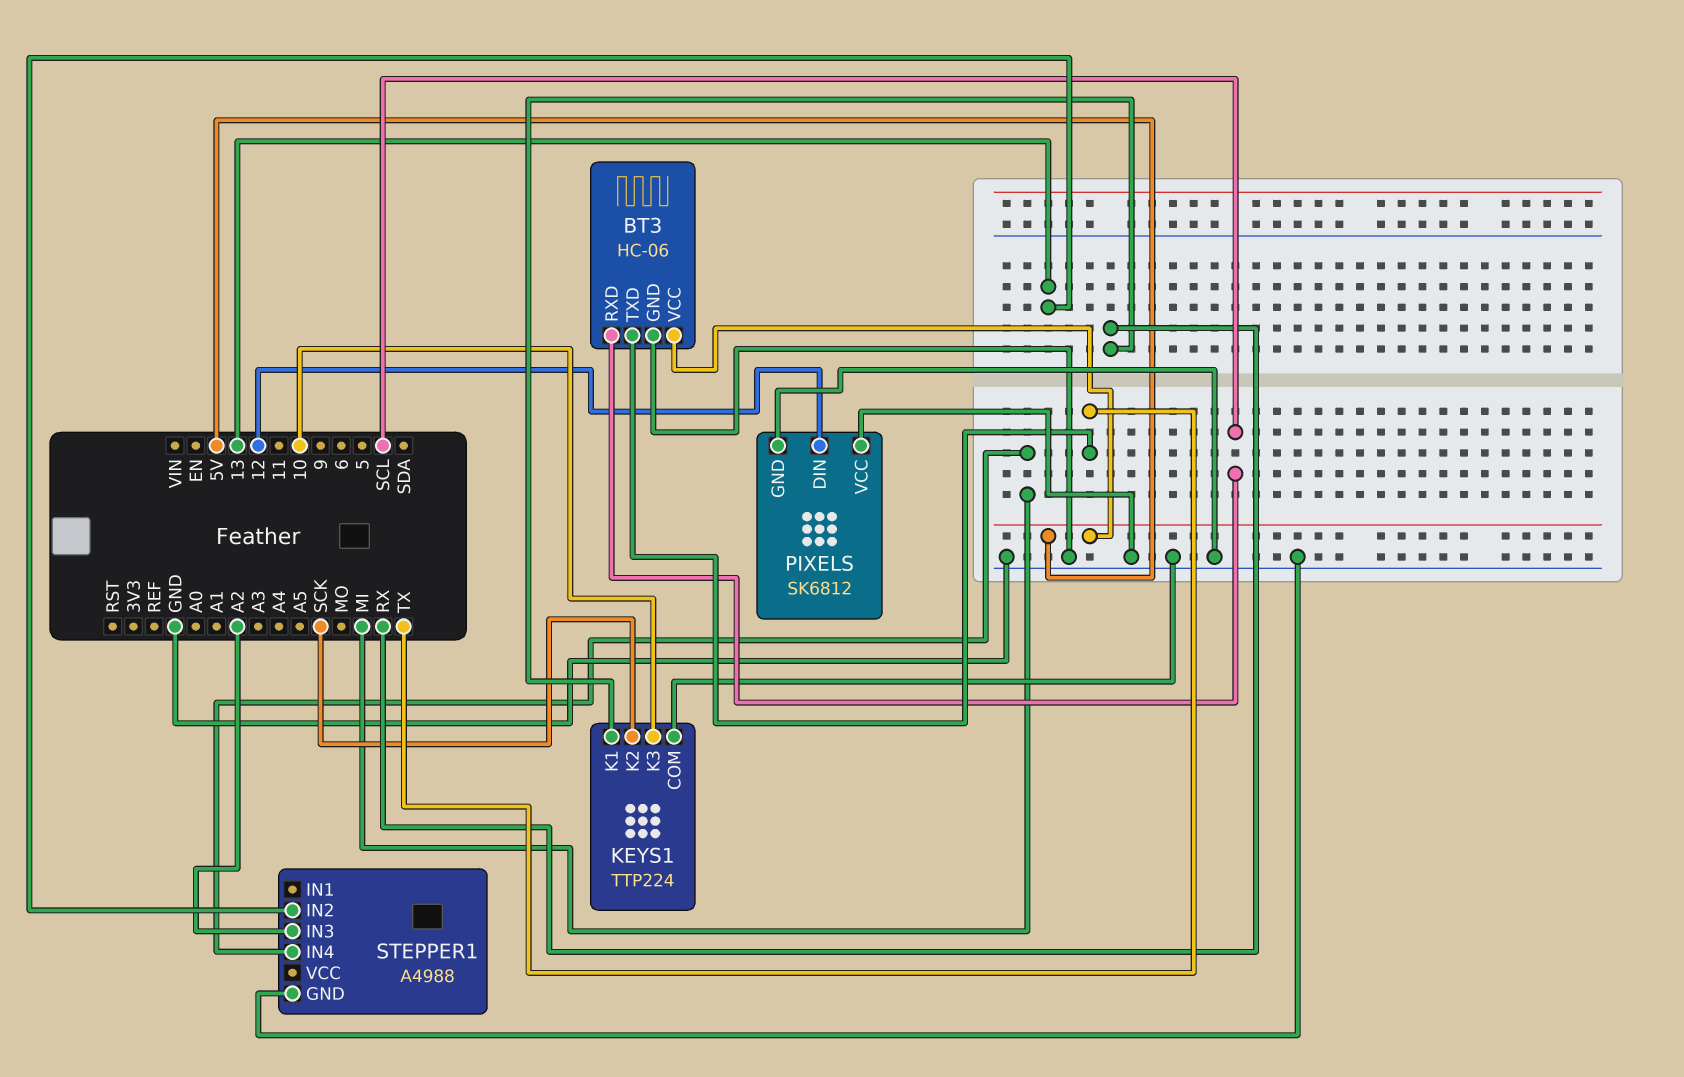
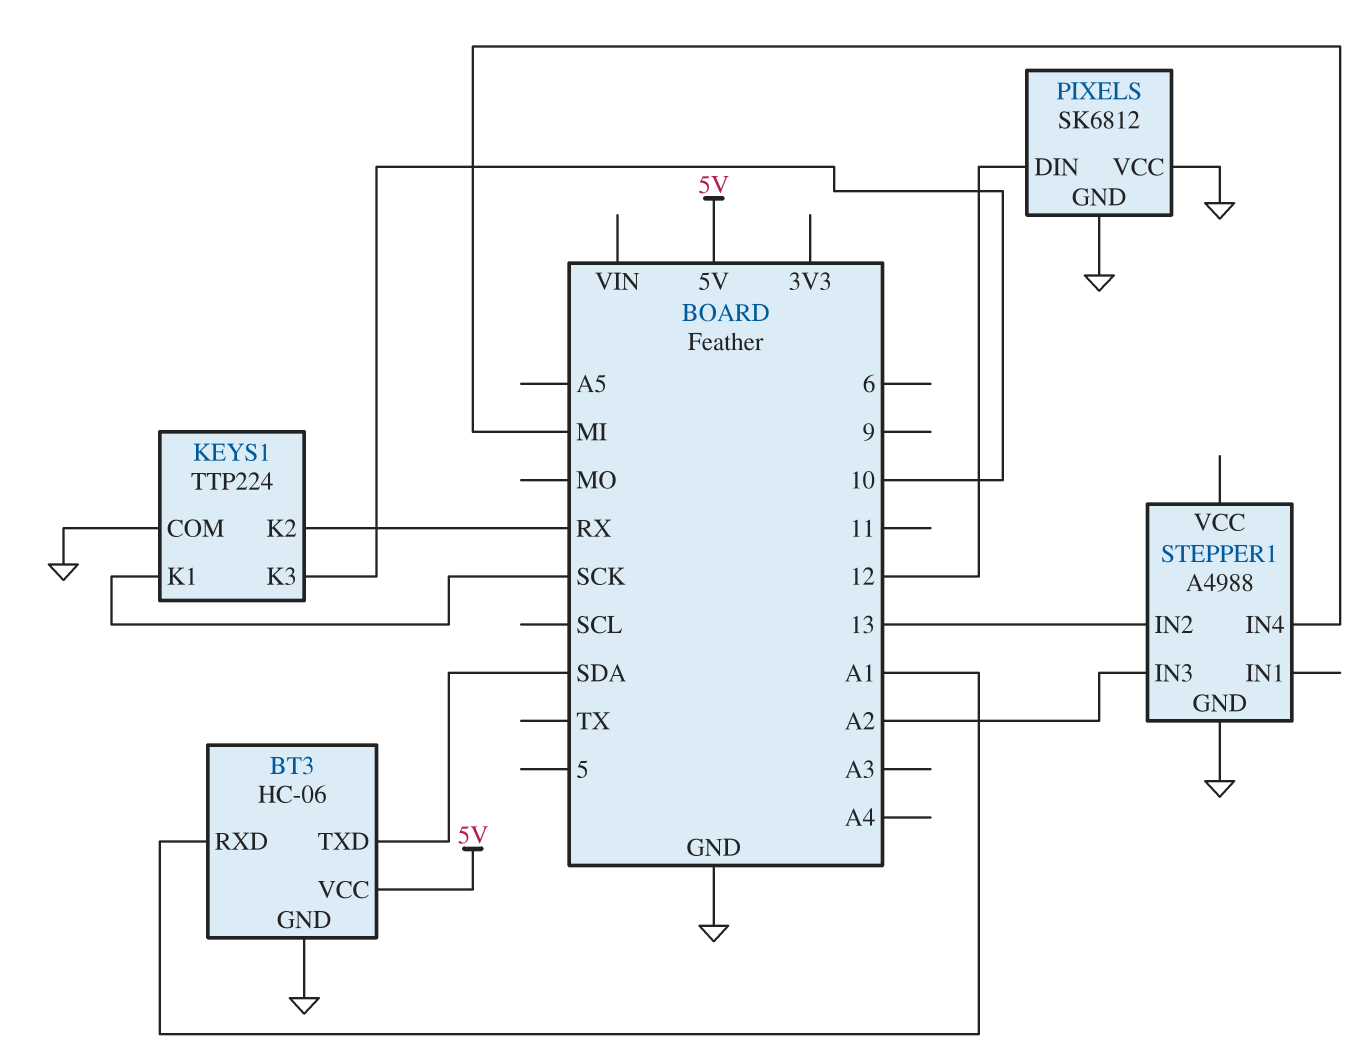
BT3 pin RXD: SCL -> A1
BT3 pin TXD: TX -> SDA
KEYS1 pin K1: RX -> SCK
KEYS1 pin K2: SCK -> RX

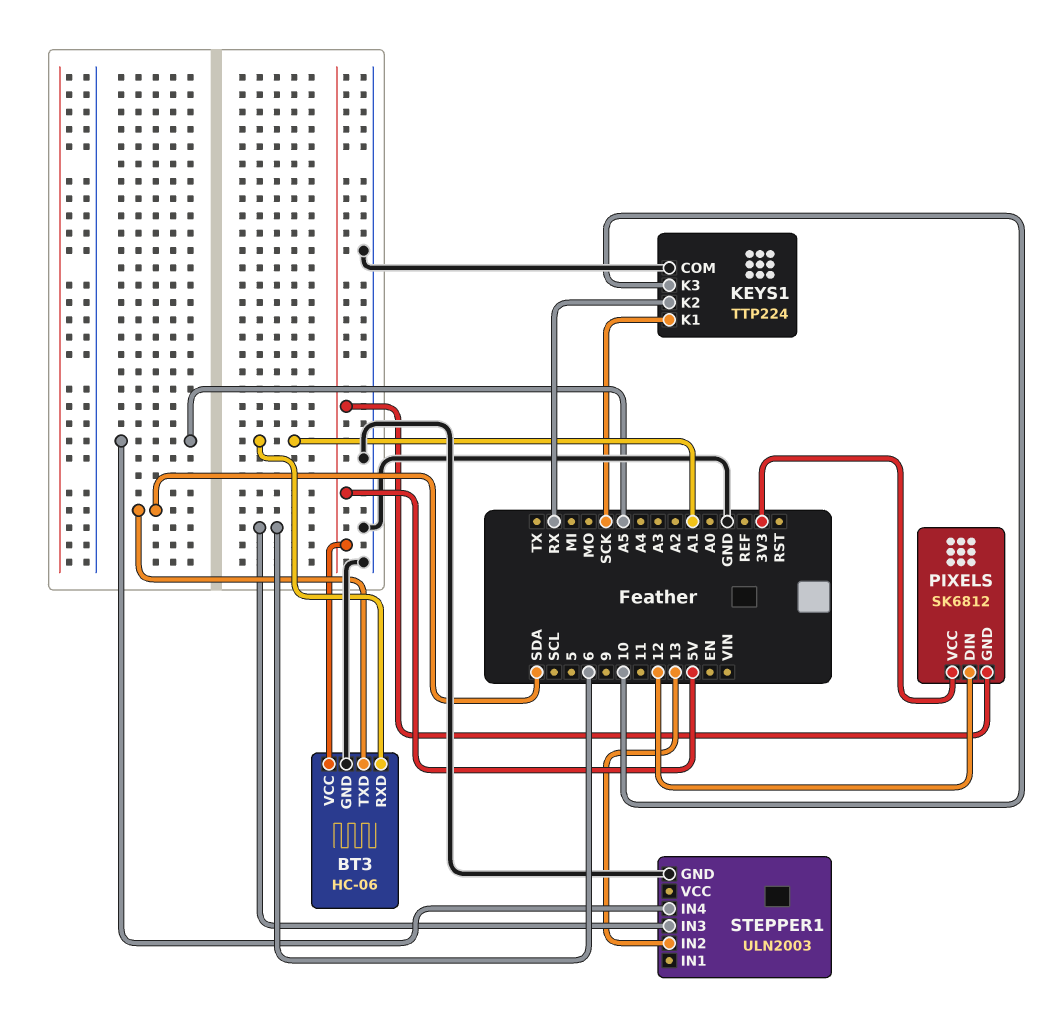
PIXELS pin GND: GND -> 5V
PIXELS pin VCC: GND -> 3V3
STEPPER1: A4988 -> ULN2003
STEPPER1 pin IN3: A2 -> 6
STEPPER1 pin IN4: MI -> A5

